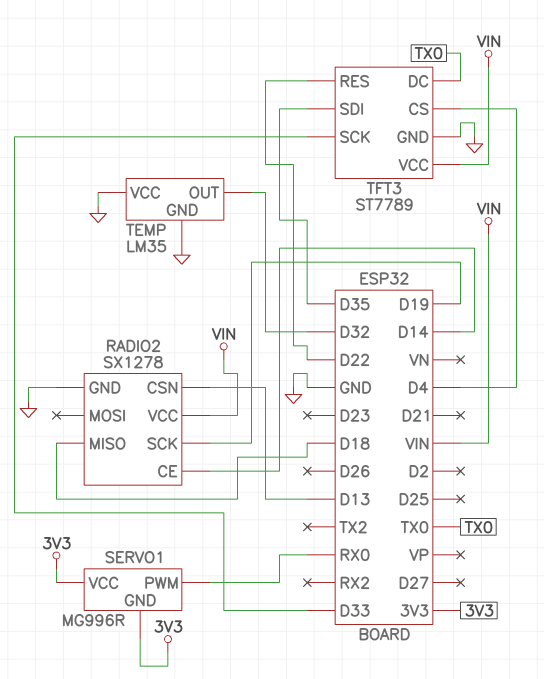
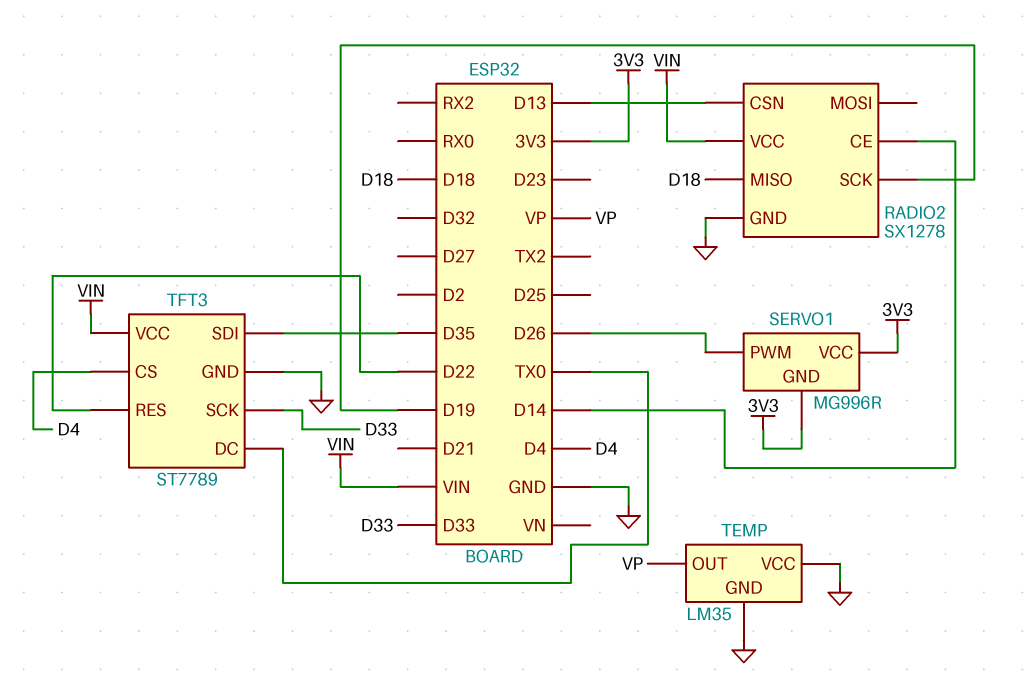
SERVO1 pin PWM: RX0 -> D26
TEMP pin OUT: D32 -> VP

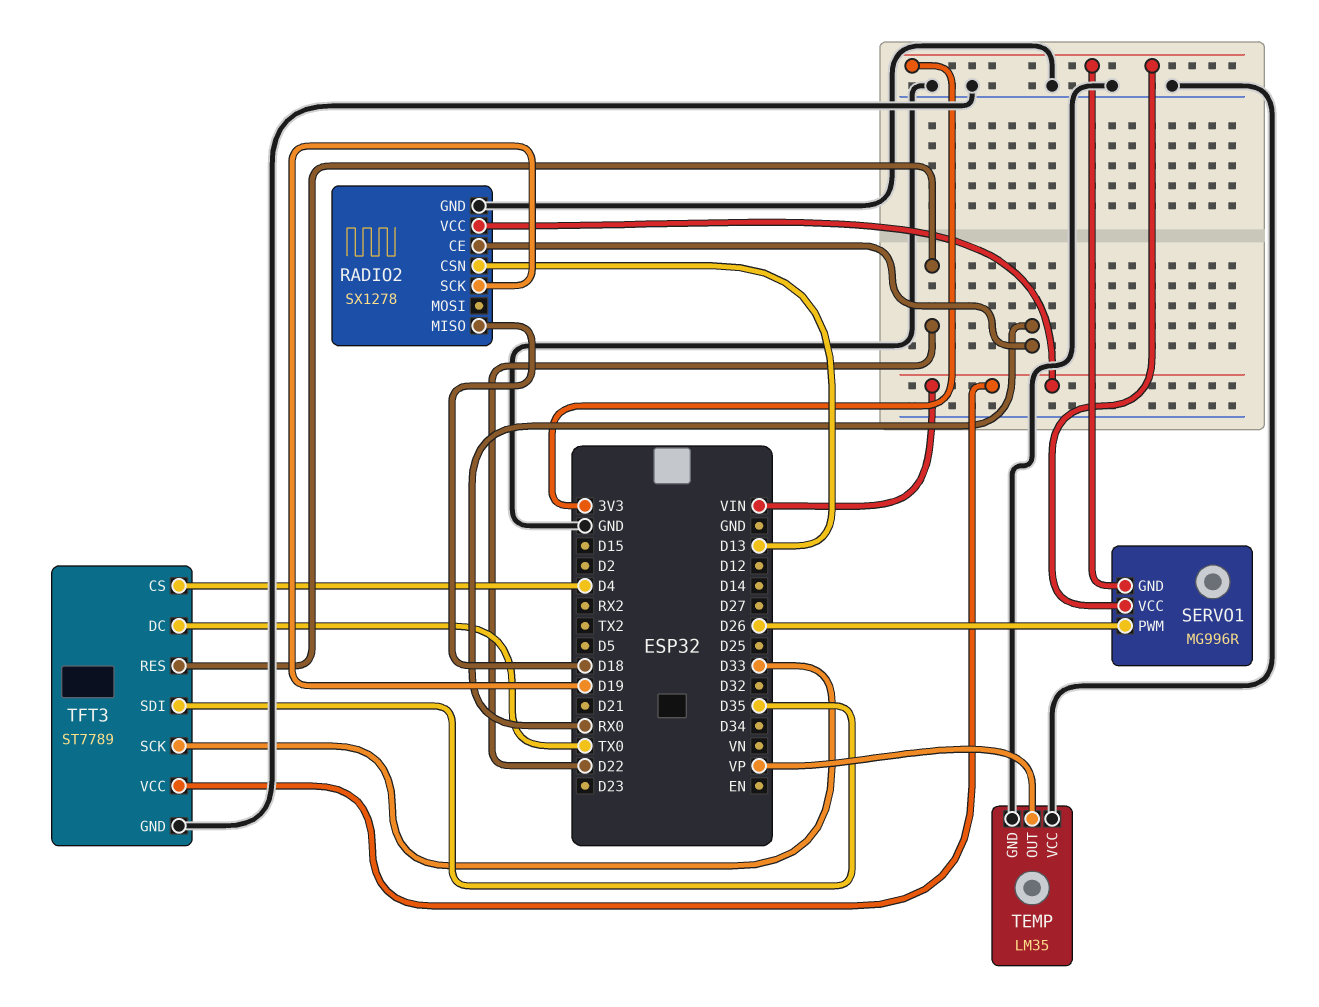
RADIO2 pin CE: D14 -> RX0

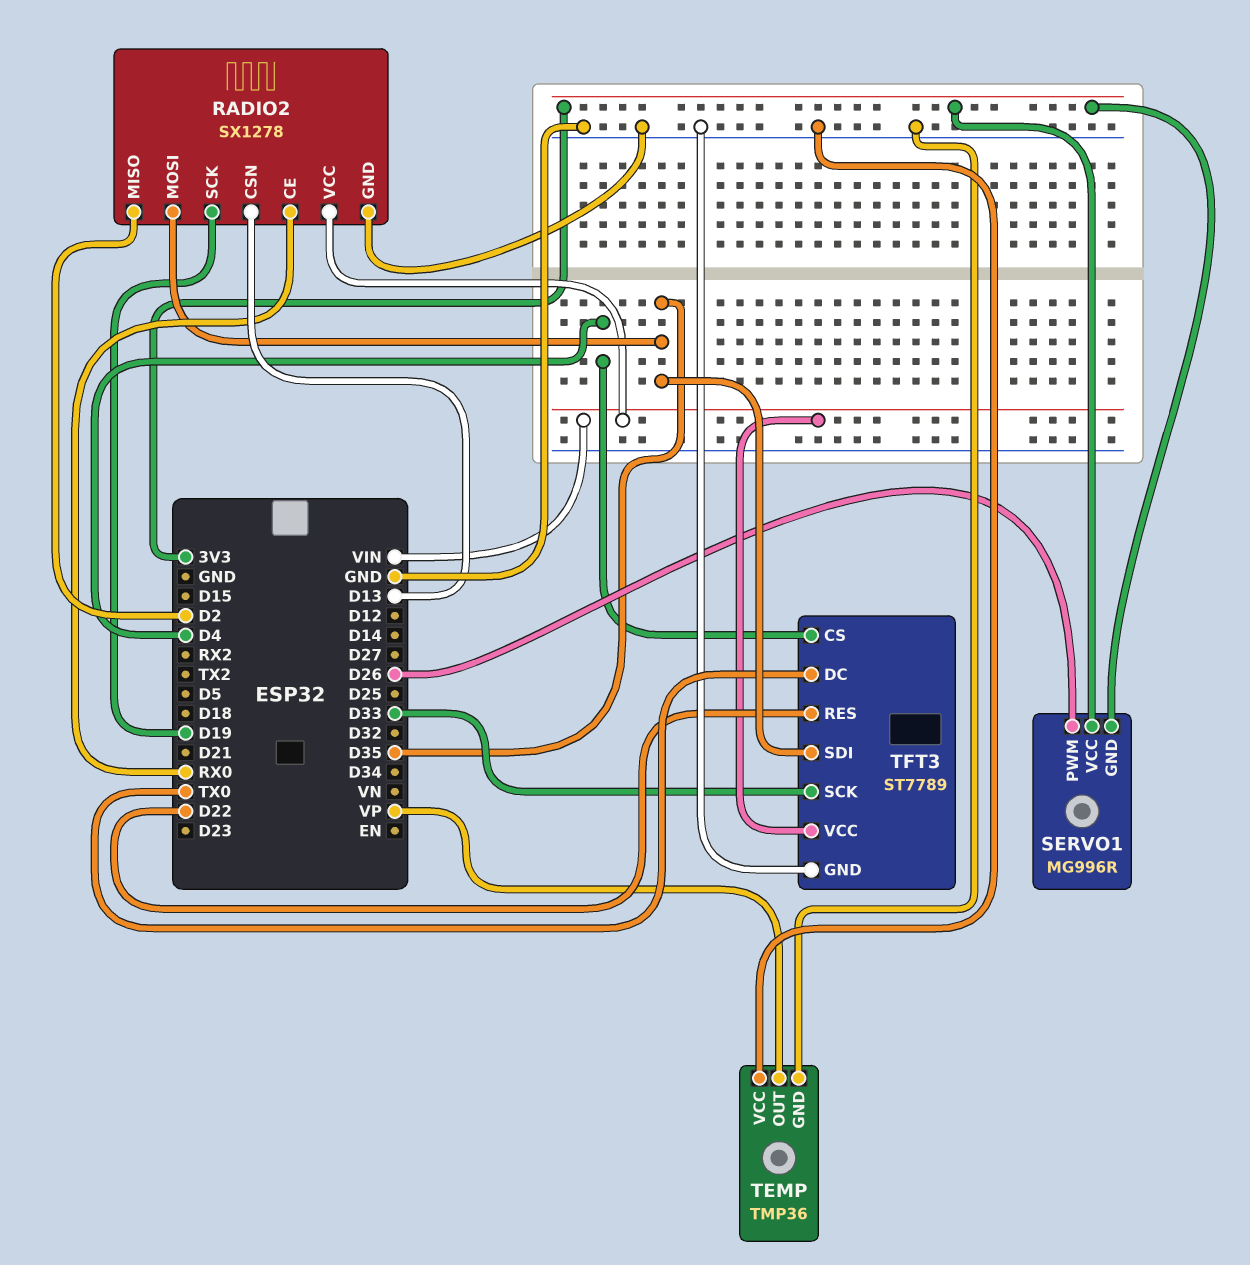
RADIO2 pin MISO: D18 -> D2
RADIO2 pin MOSI: none -> D35
TEMP: LM35 -> TMP36

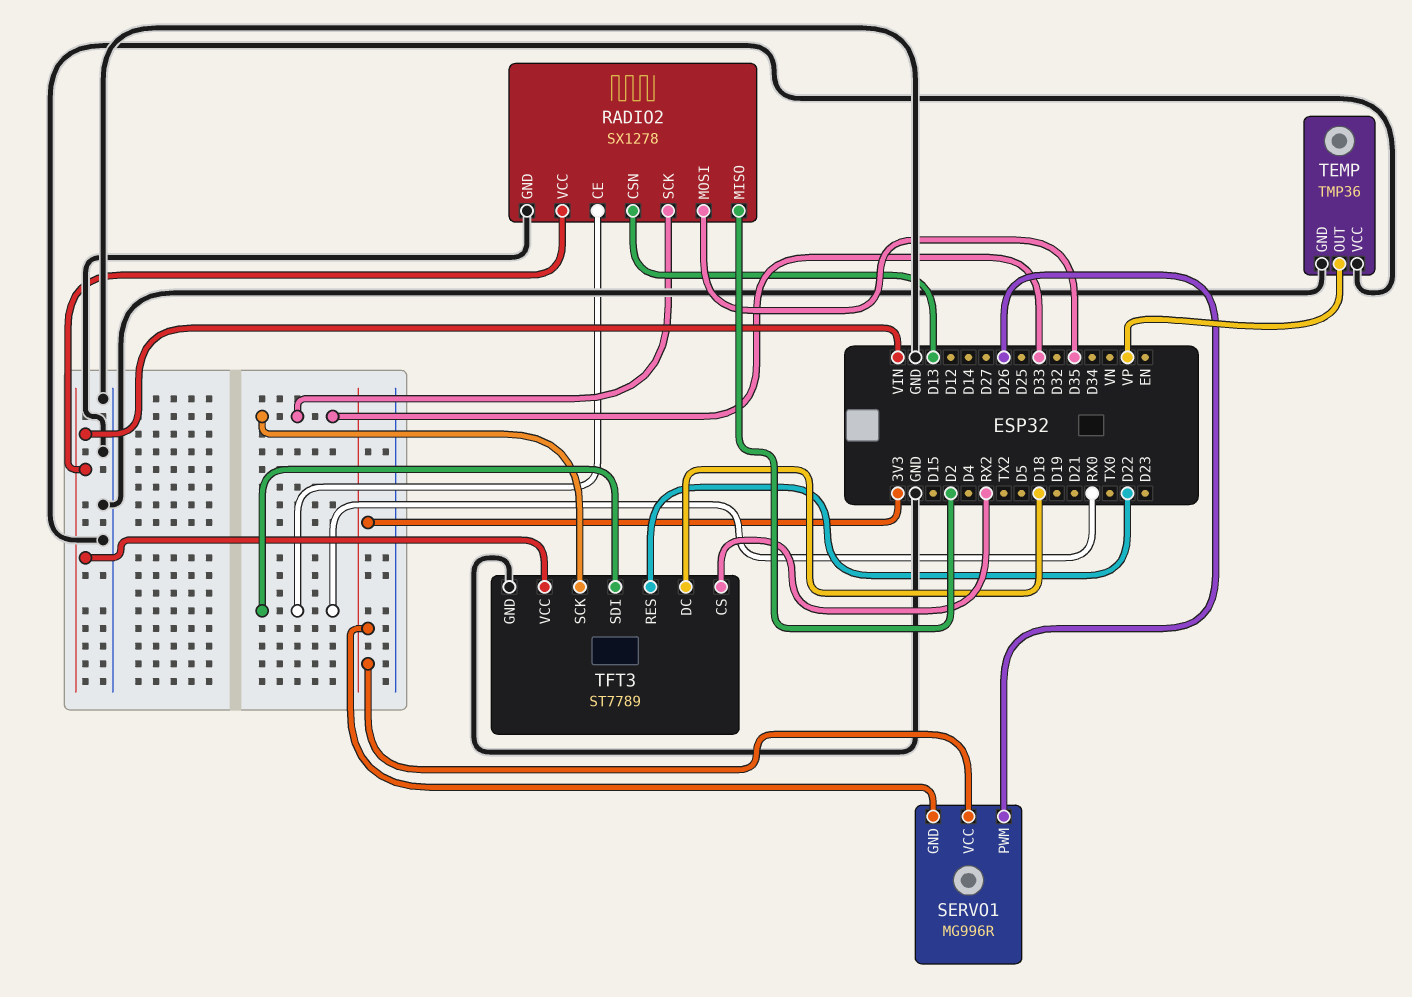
RADIO2 pin SCK: D19 -> D33
TFT3 pin CS: D4 -> RX2
TFT3 pin DC: TX0 -> D18
TFT3 pin SDI: D35 -> RX0

